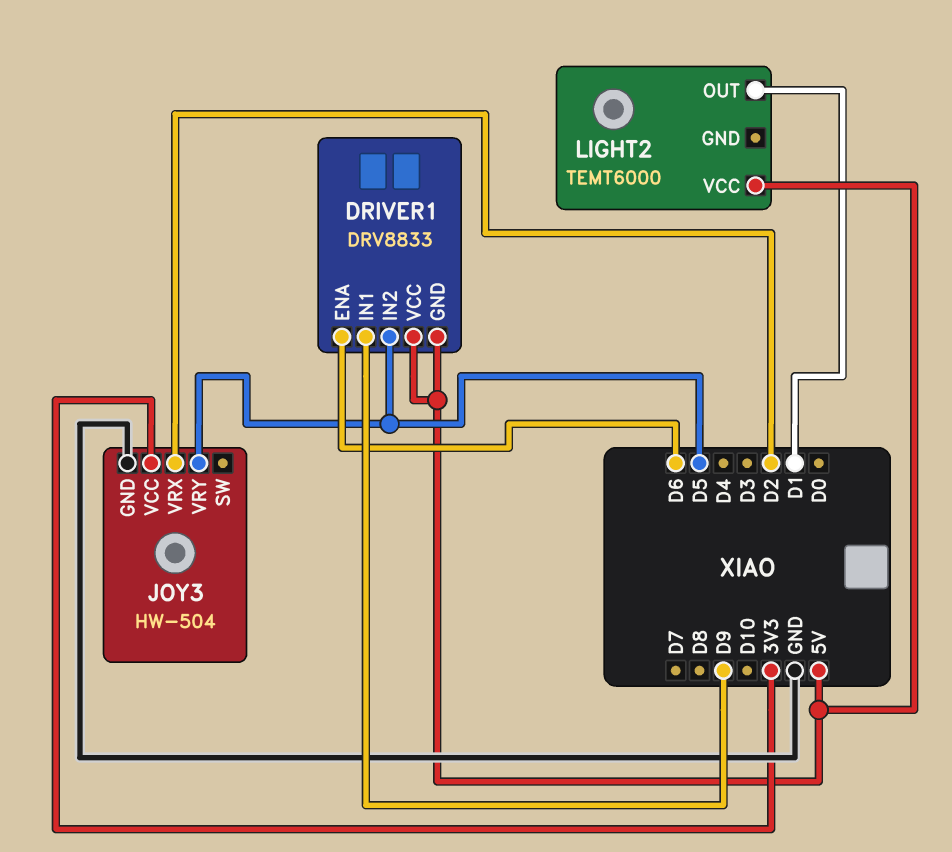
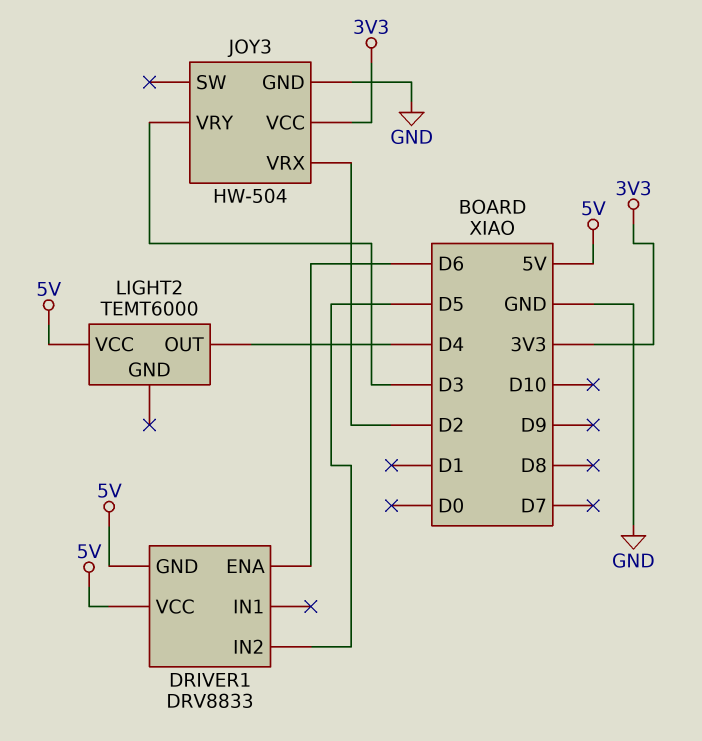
DRIVER1 pin IN1: D9 -> none
JOY3 pin VRY: D5 -> D3
LIGHT2 pin OUT: D1 -> D4

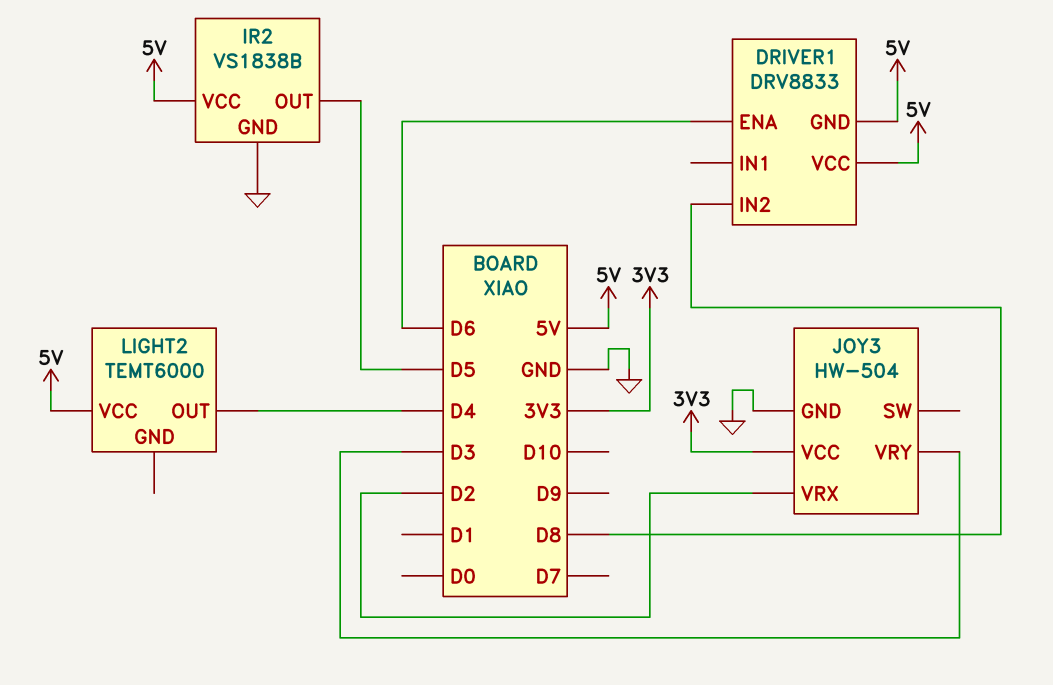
DRIVER1 pin IN2: D5 -> D8
IR2: none -> VS1838B
IR2 pin GND: none -> GND
IR2 pin OUT: none -> D5
IR2 pin VCC: none -> 5V

